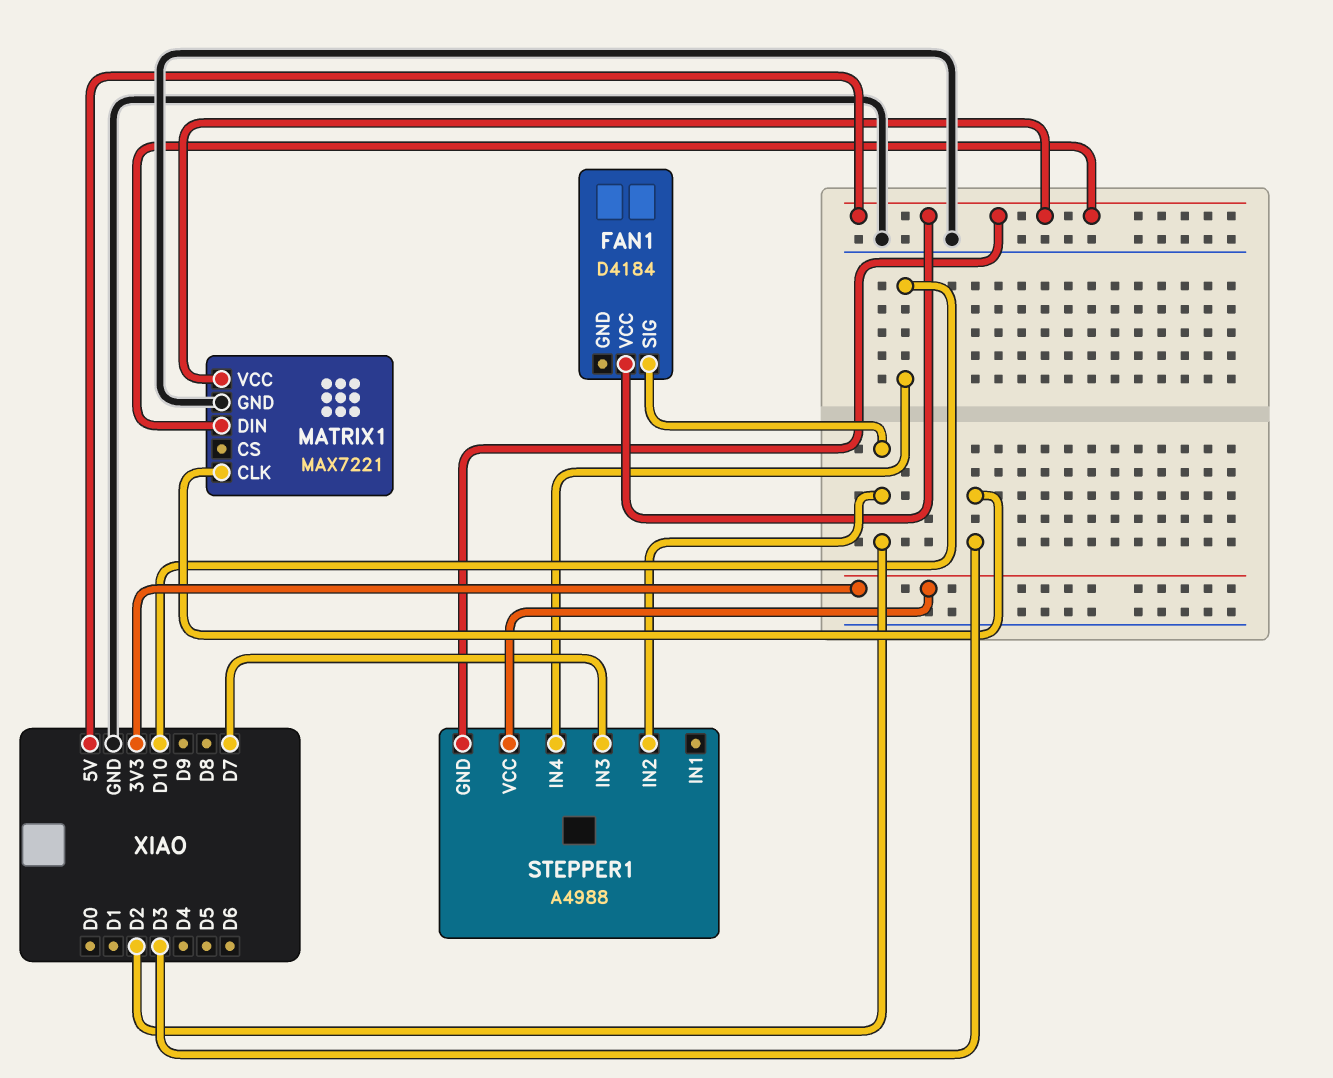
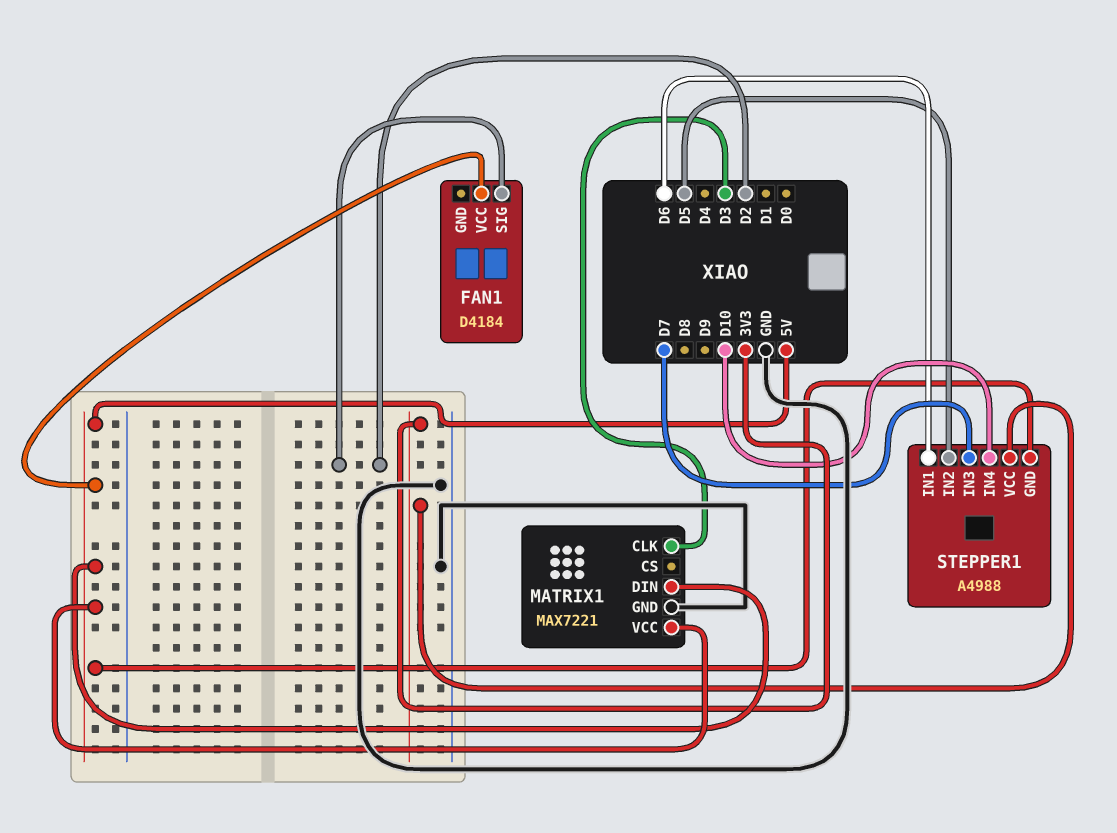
STEPPER1 pin IN1: none -> D6
STEPPER1 pin IN2: D2 -> D5

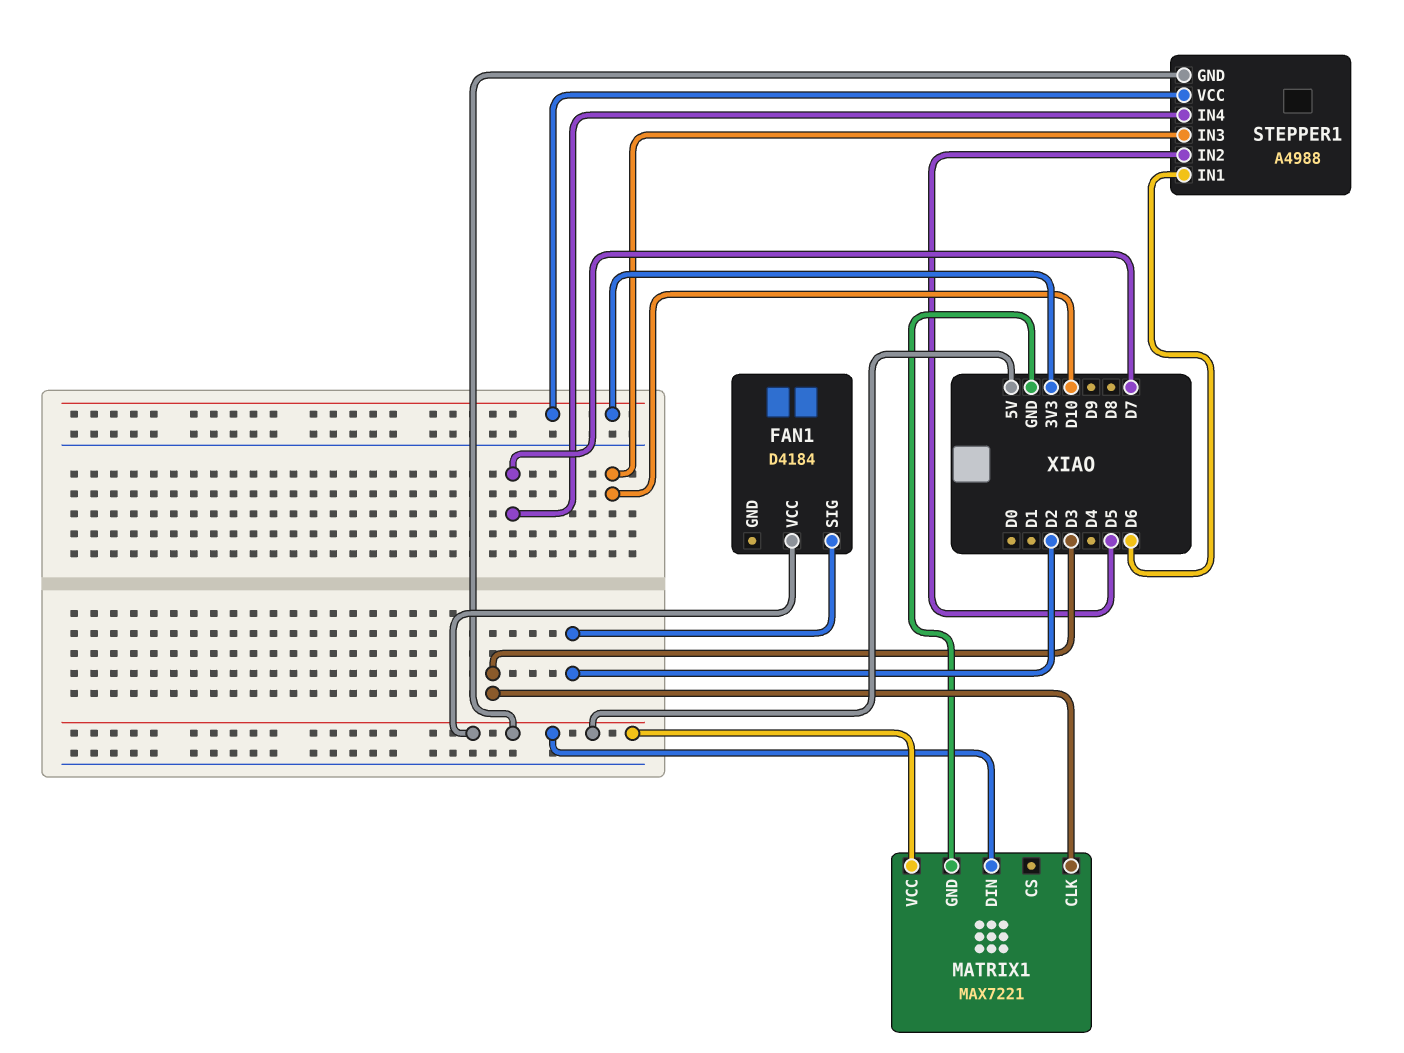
STEPPER1 pin IN3: D7 -> D10
STEPPER1 pin IN4: D10 -> D7

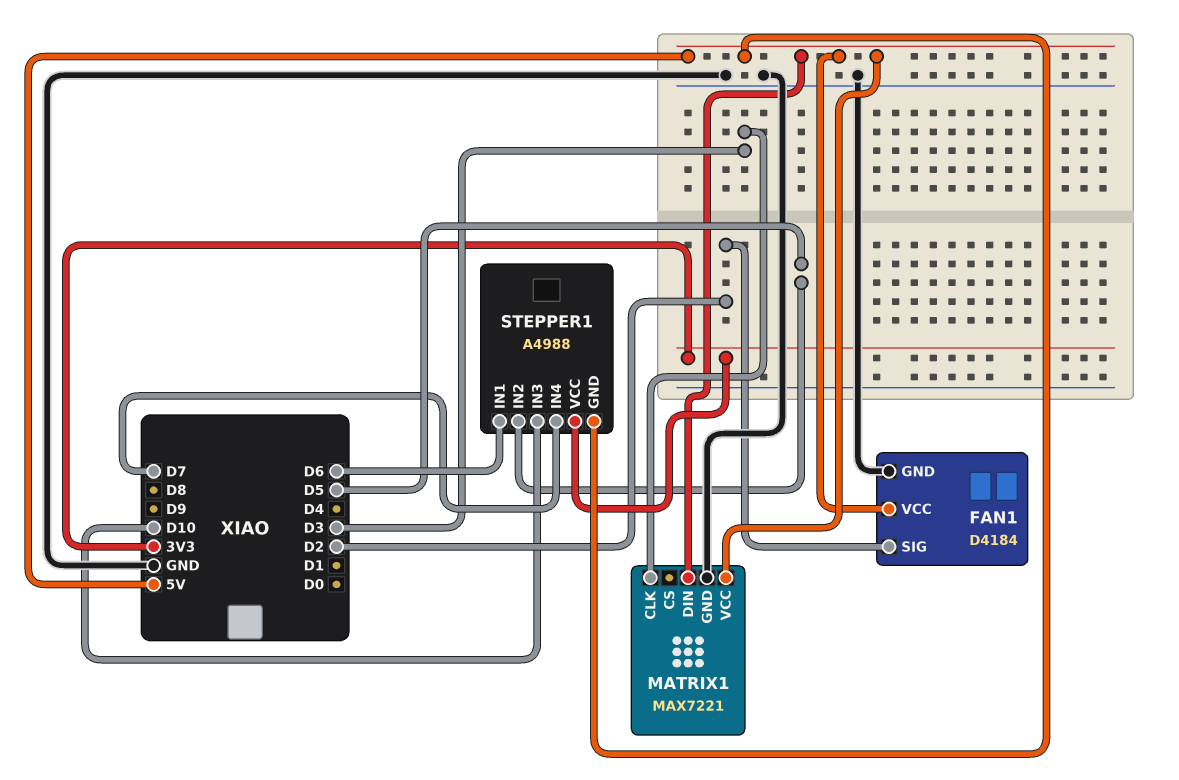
FAN1 pin GND: none -> GND

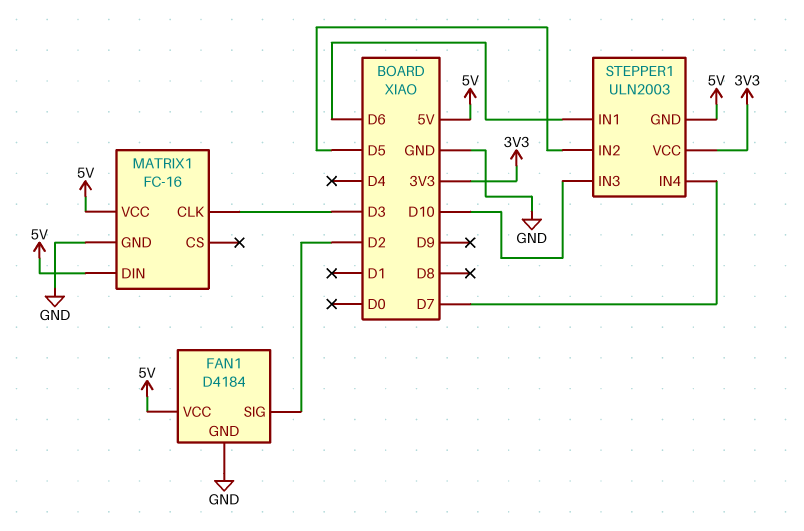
MATRIX1: MAX7221 -> FC-16
STEPPER1: A4988 -> ULN2003

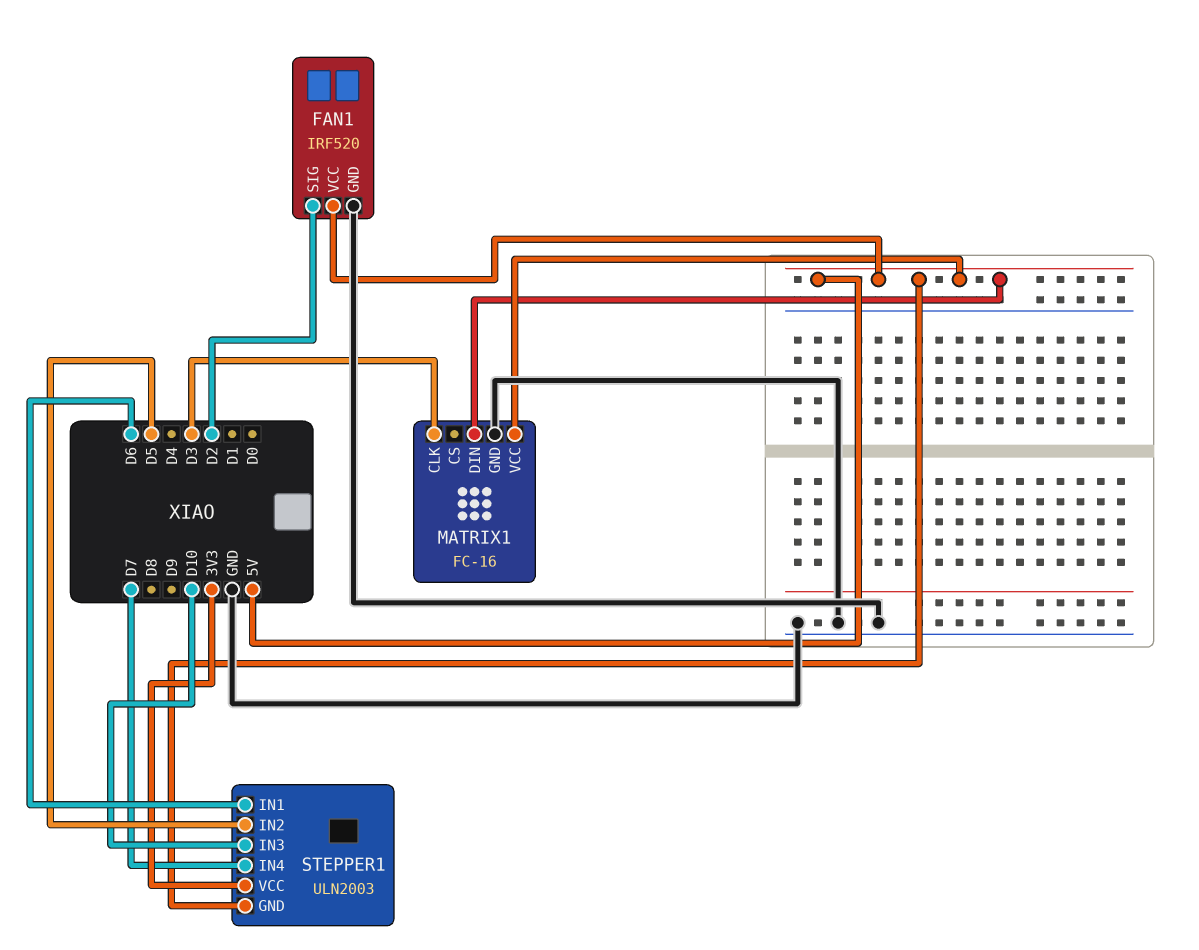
FAN1: D4184 -> IRF520

